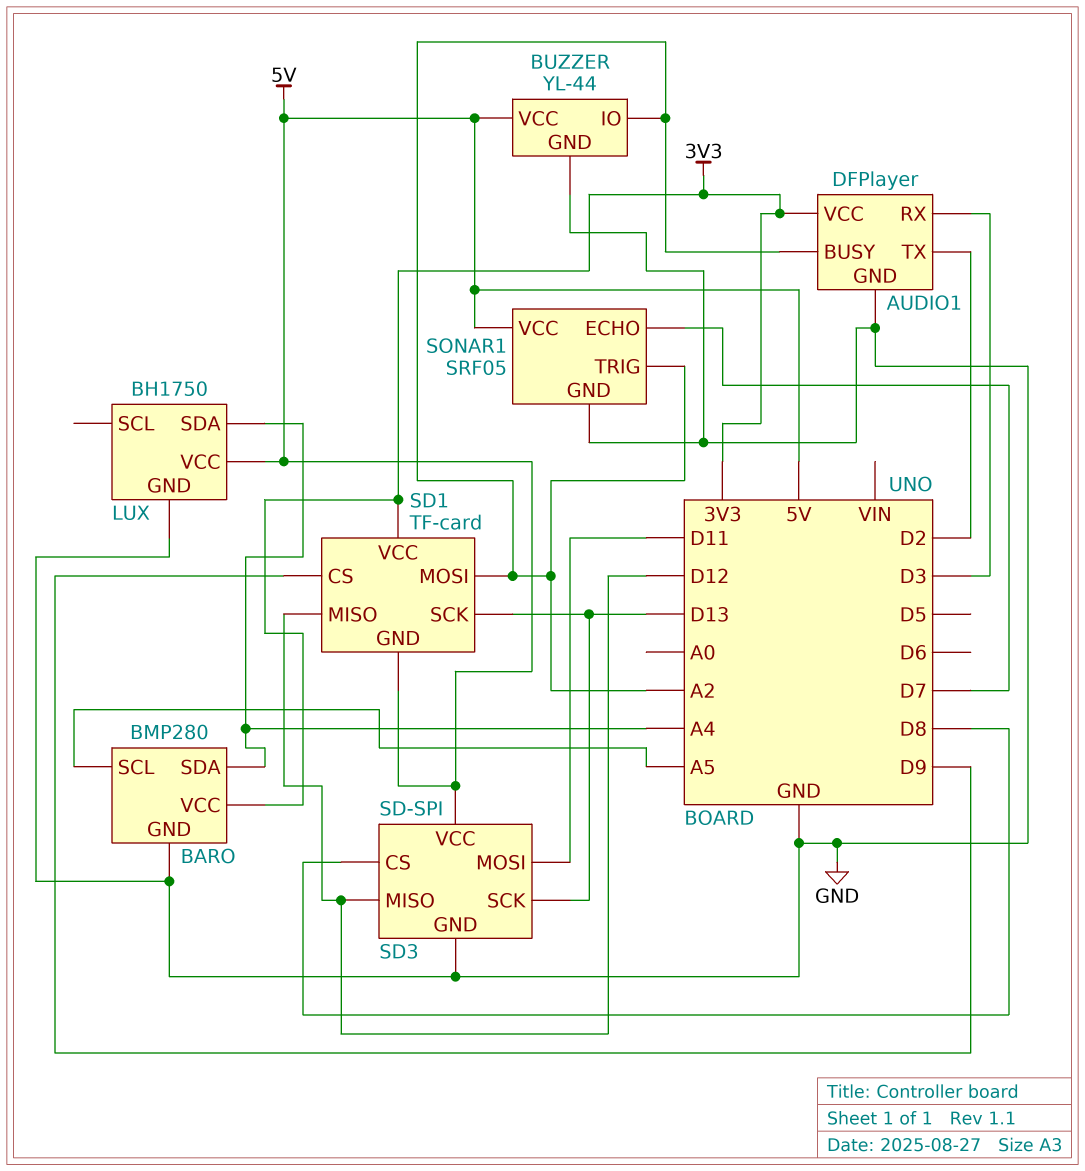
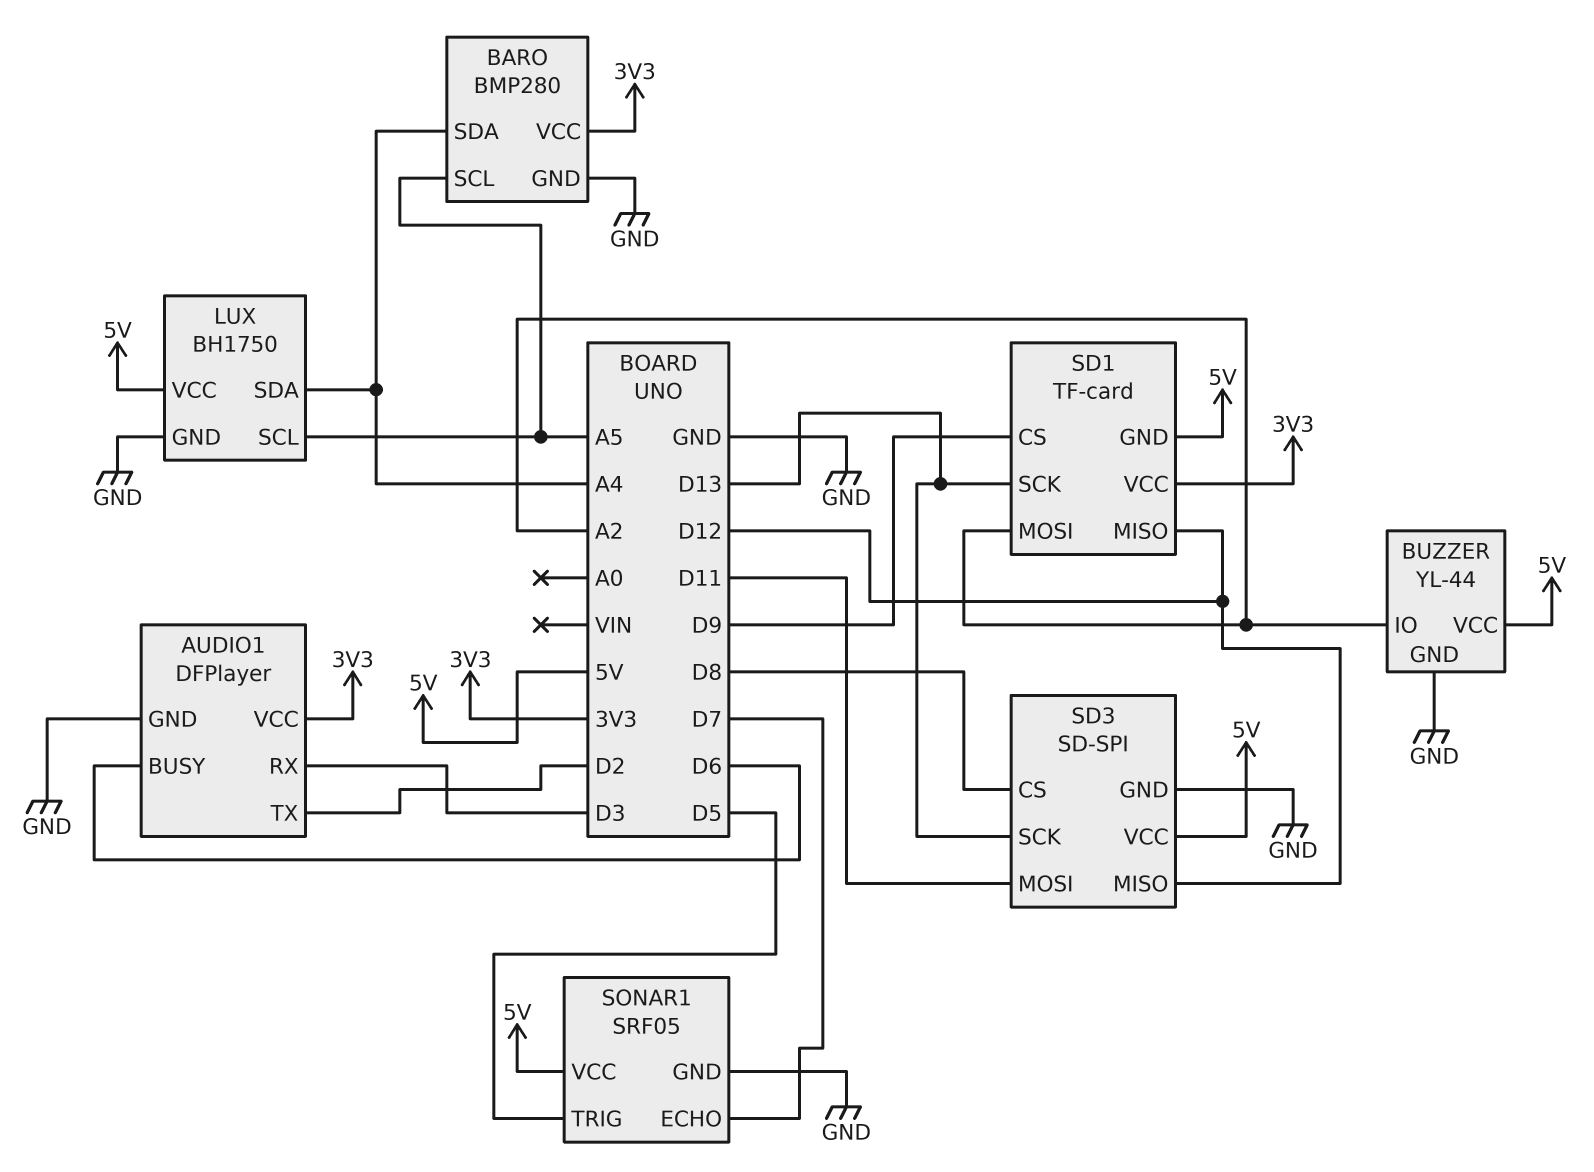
AUDIO1 pin BUSY: A2 -> D6
LUX pin SCL: none -> A5
SONAR1 pin TRIG: A2 -> D5

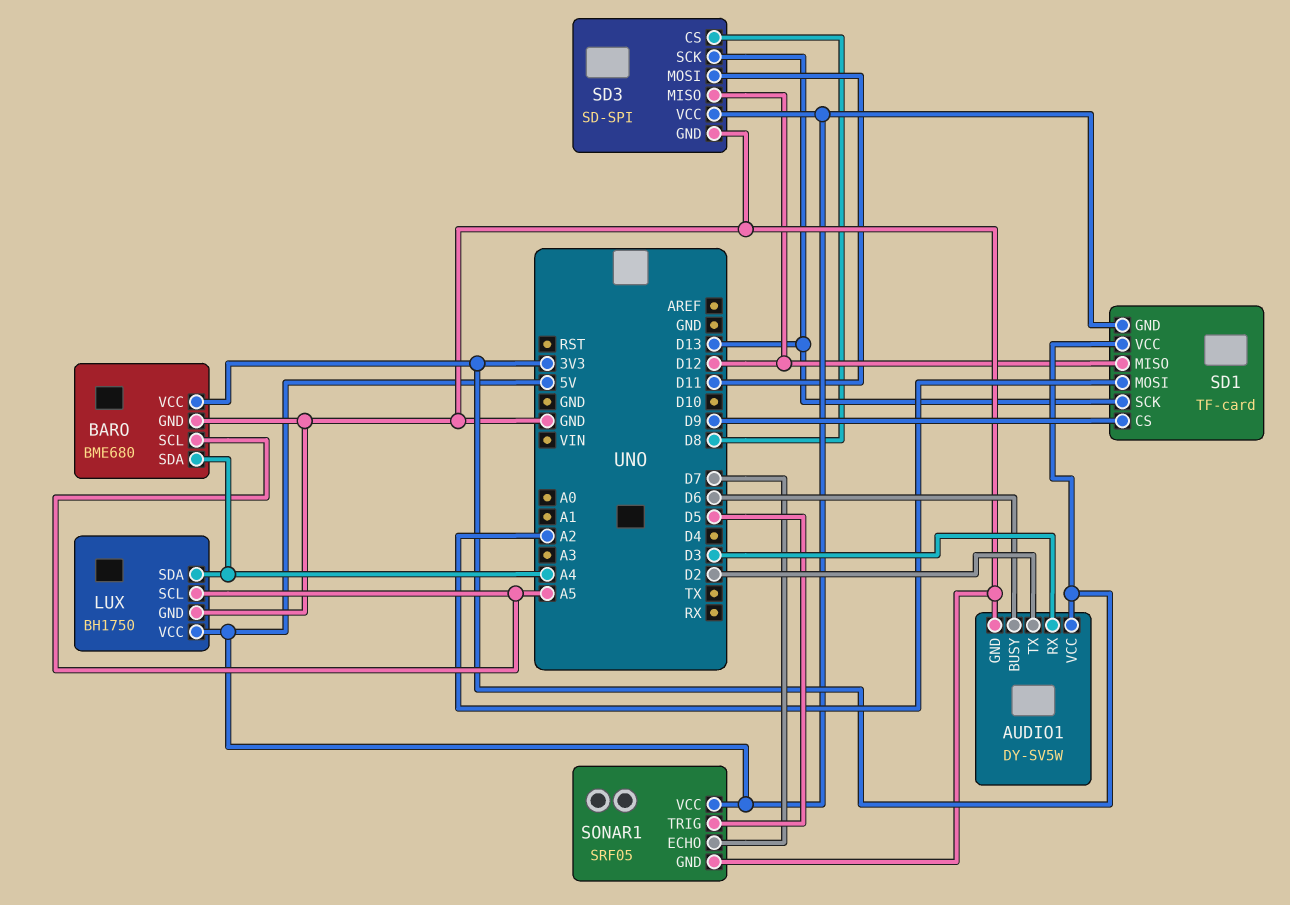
AUDIO1: DFPlayer -> DY-SV5W
BARO: BMP280 -> BME680
BUZZER: YL-44 -> none
BUZZER pin GND: GND -> none
BUZZER pin IO: A2 -> none
BUZZER pin VCC: 5V -> none

